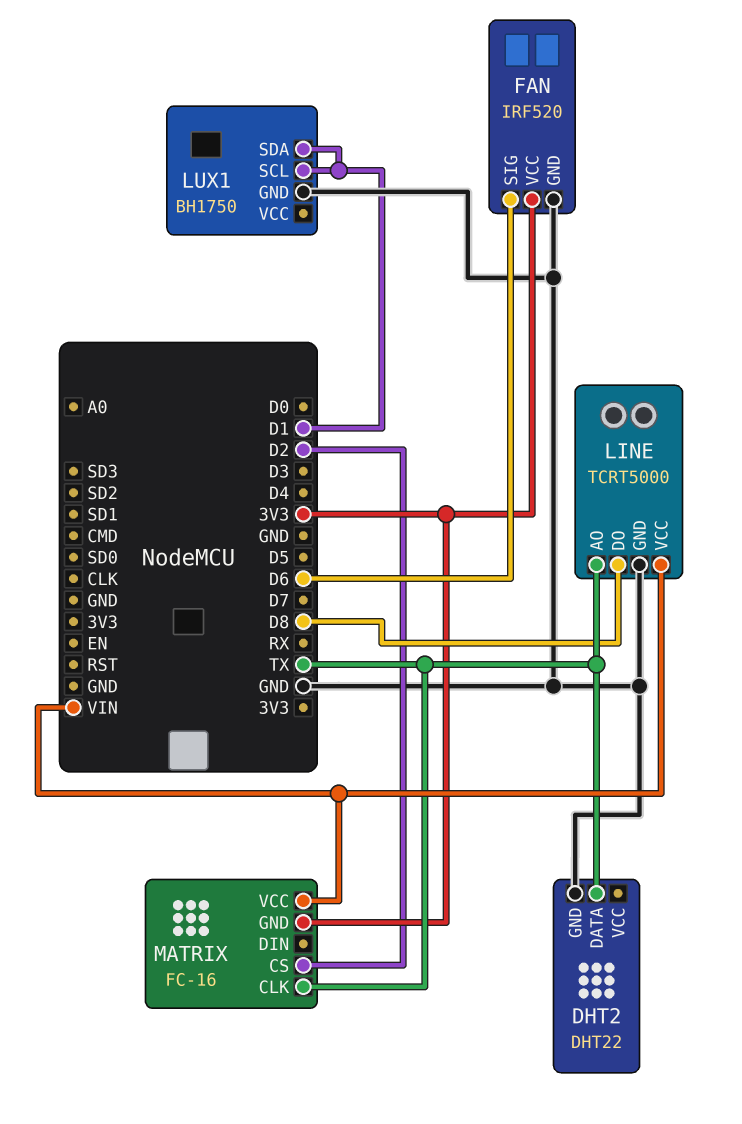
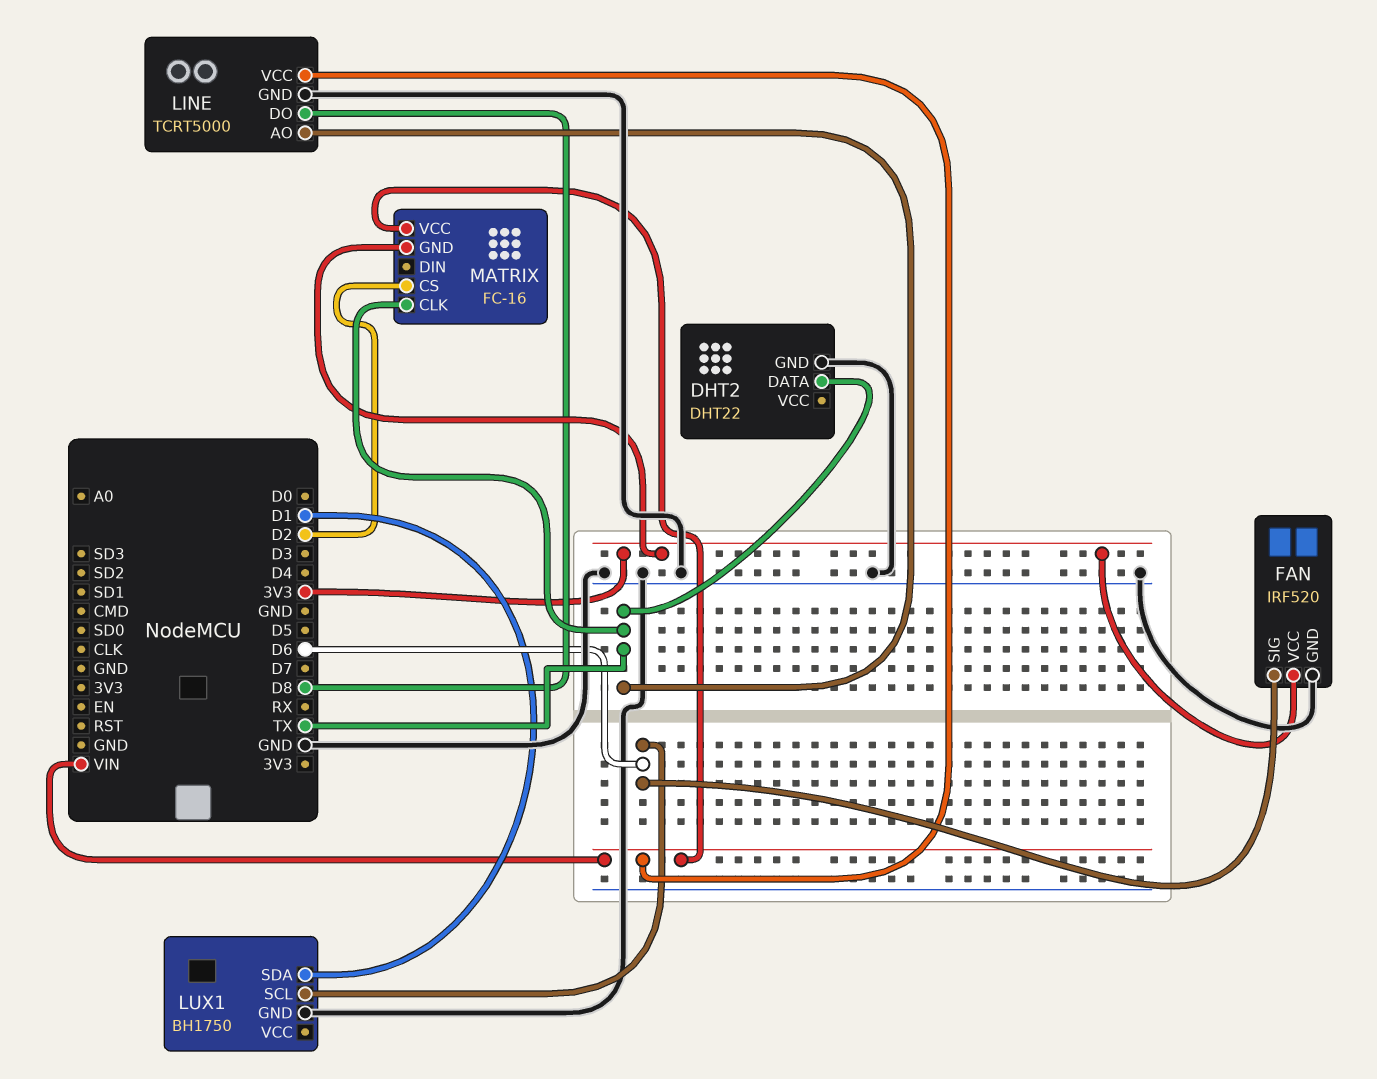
LUX1 pin SCL: D1 -> D6

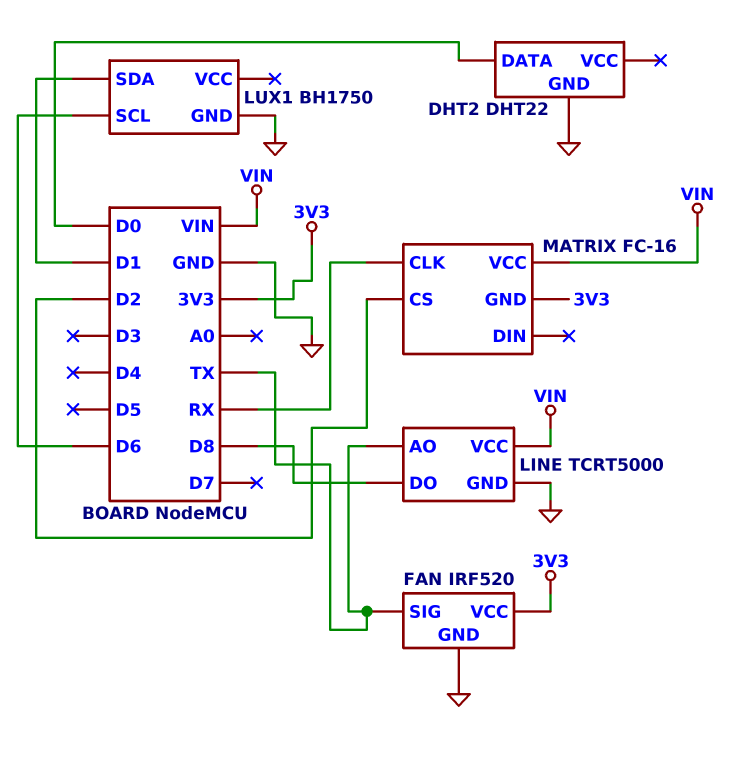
DHT2 pin DATA: TX -> D0
FAN pin SIG: D6 -> TX
MATRIX pin CLK: TX -> RX

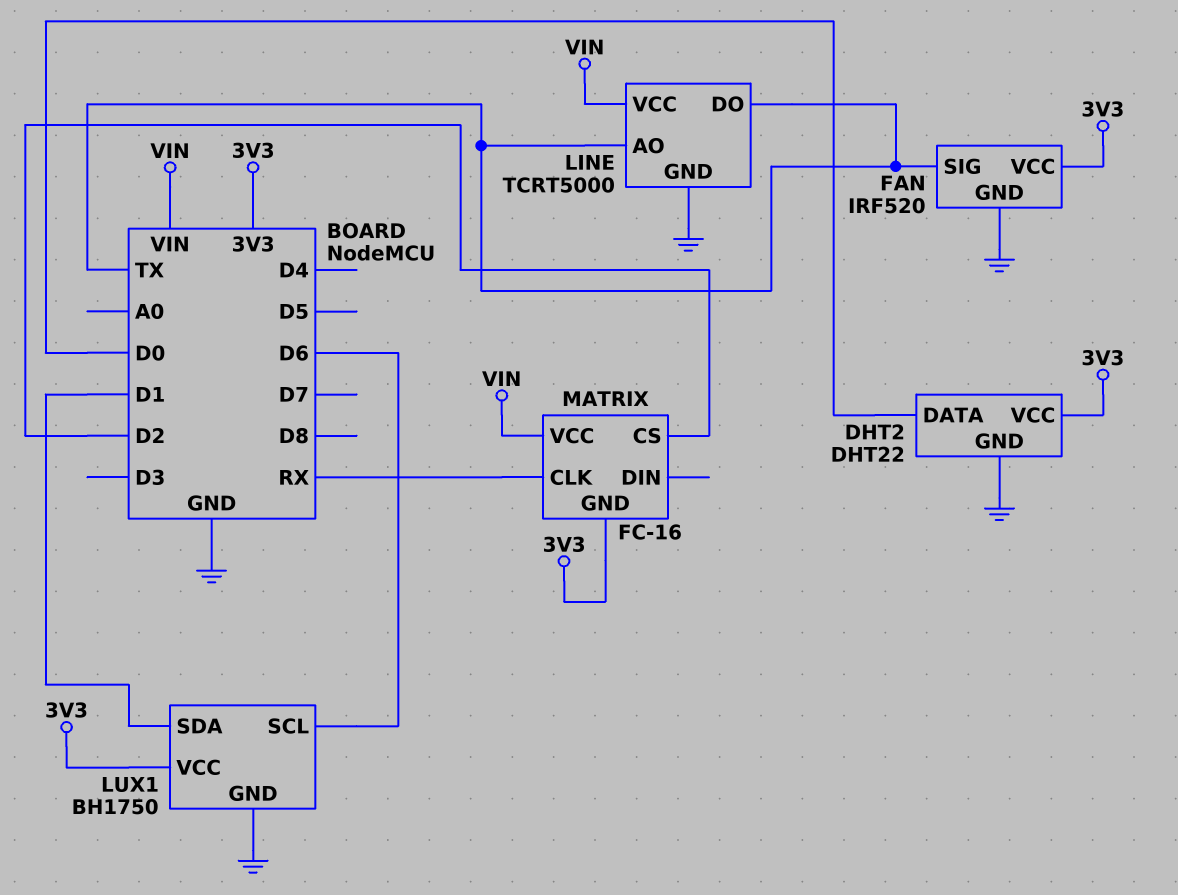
DHT2 pin VCC: none -> 3V3
LINE pin DO: D8 -> TX
LUX1 pin VCC: none -> 3V3

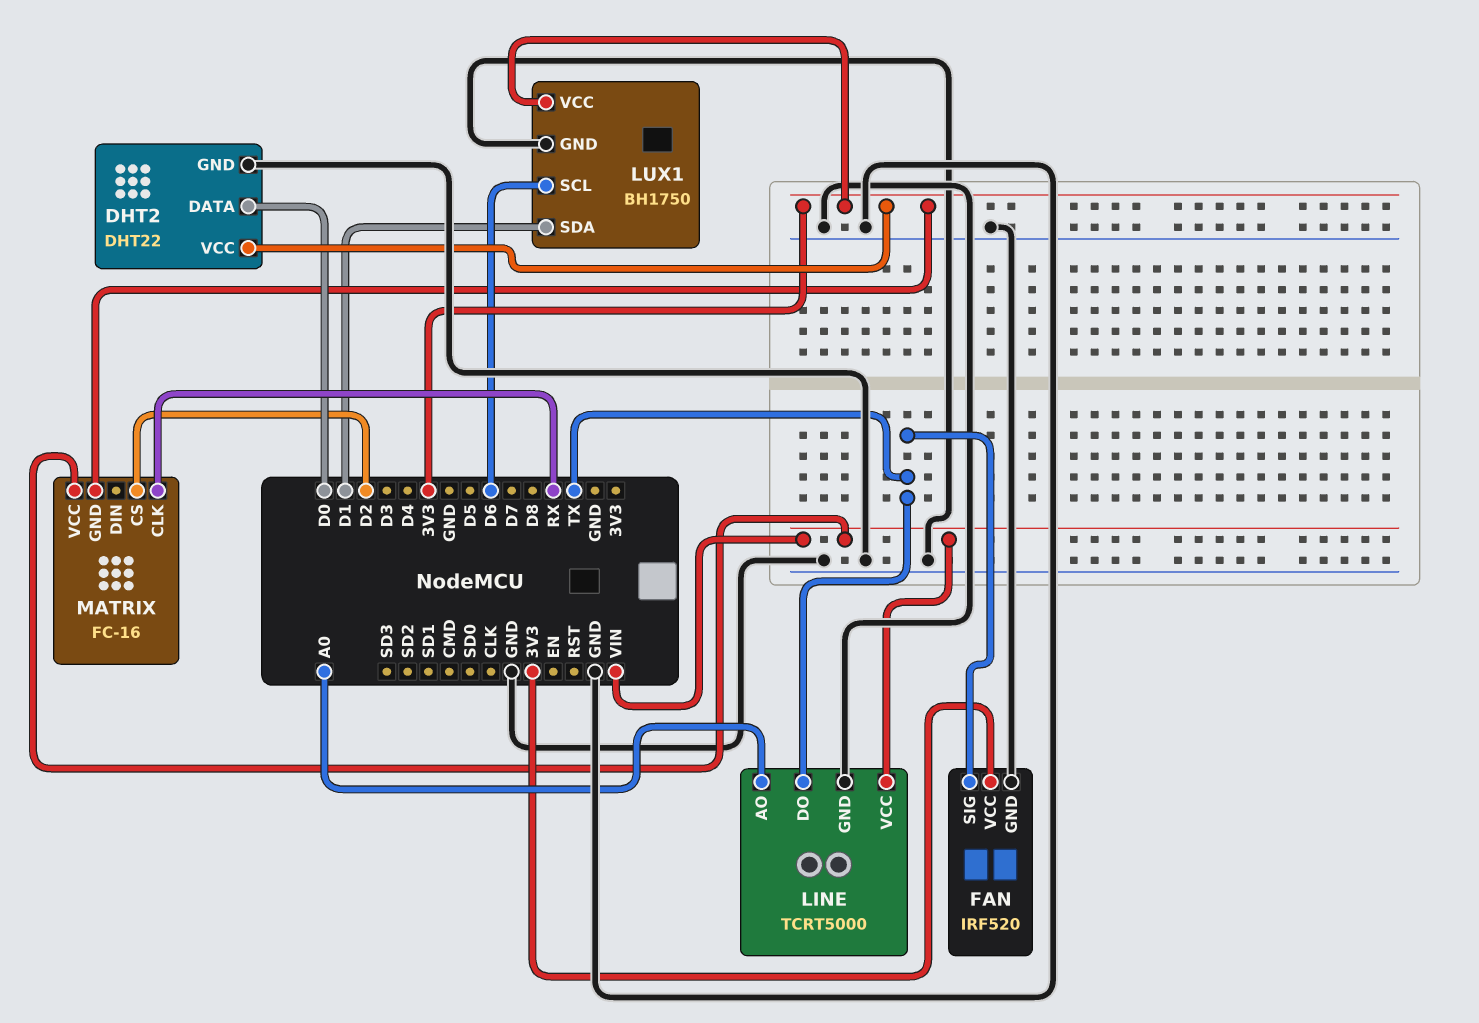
LINE pin AO: TX -> A0

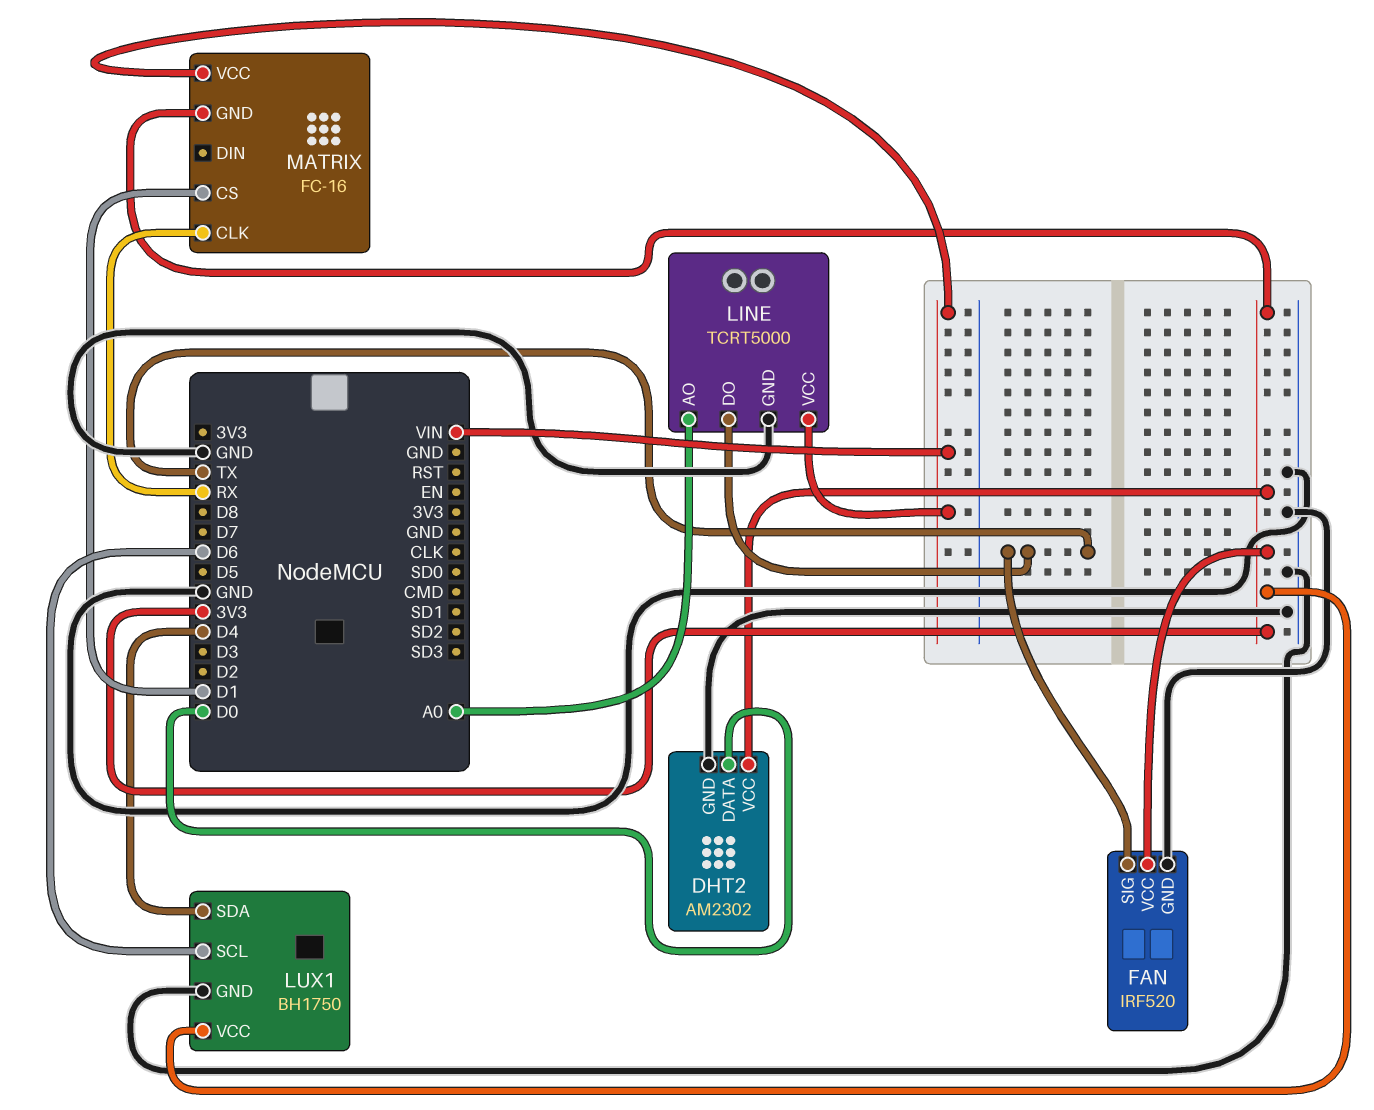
DHT2: DHT22 -> AM2302
LUX1 pin SDA: D1 -> D4
MATRIX pin CS: D2 -> D1

